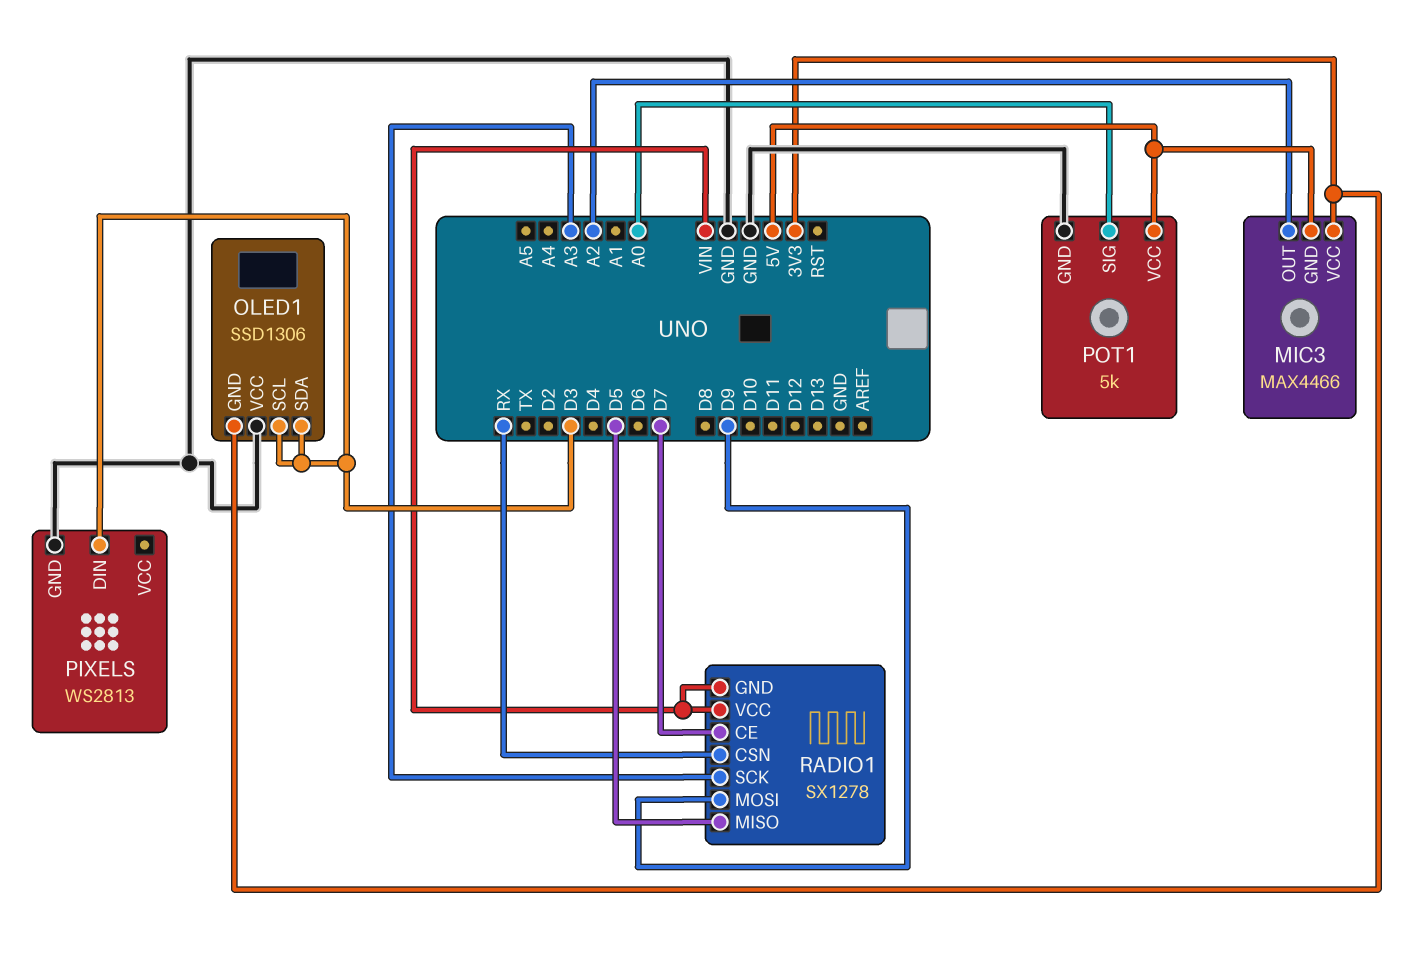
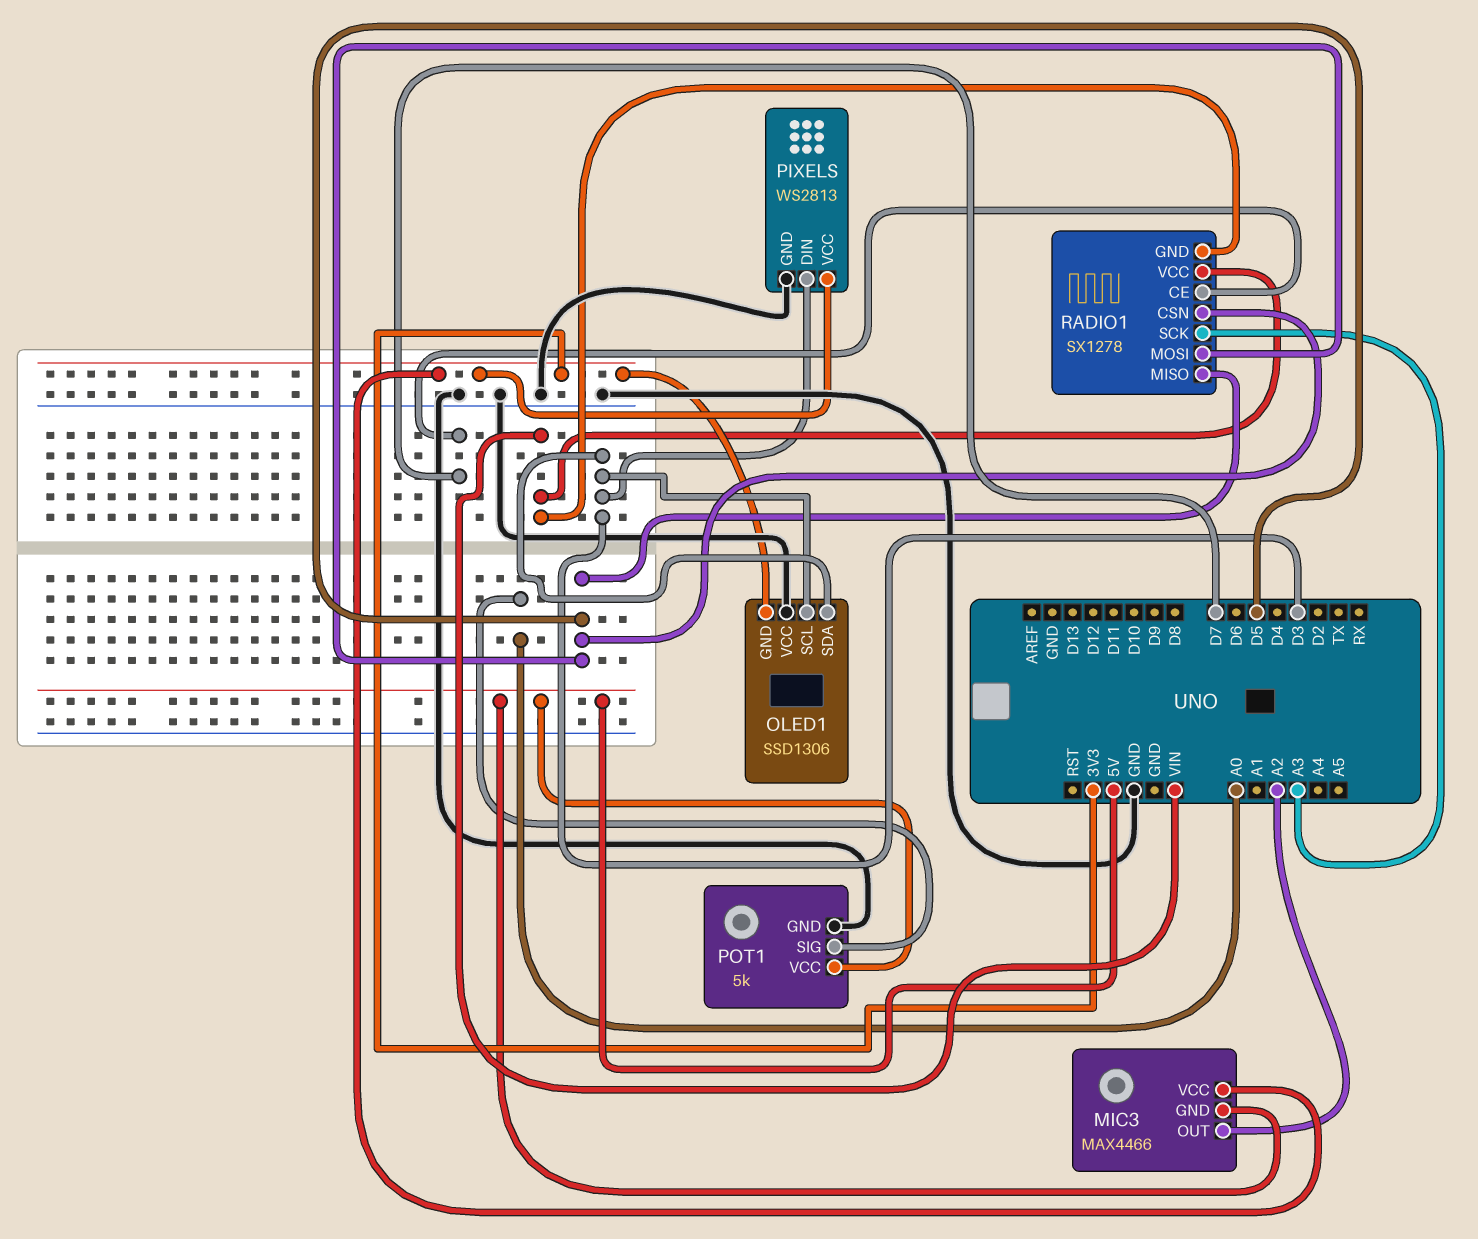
PIXELS pin VCC: none -> 3V3
RADIO1 pin CSN: RX -> D5
RADIO1 pin MOSI: D9 -> D5

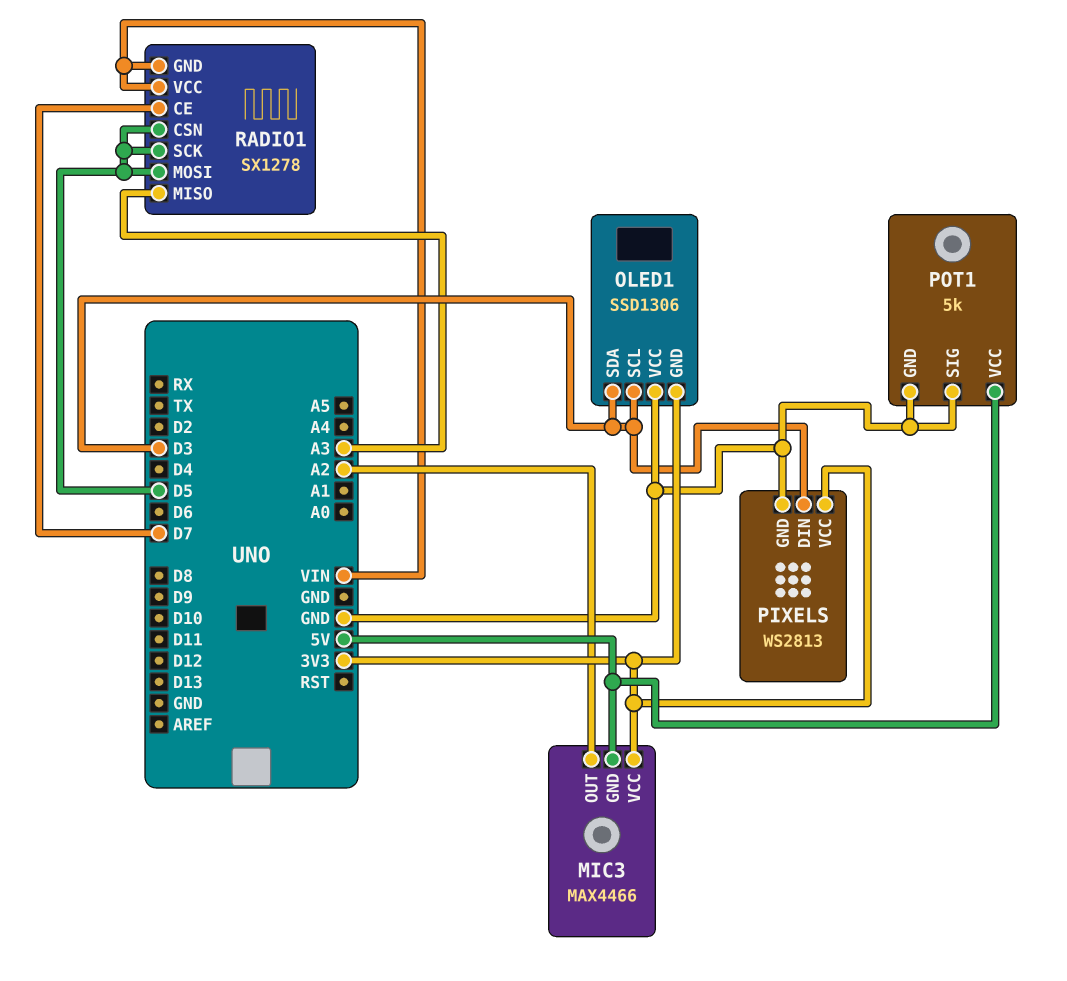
POT1 pin SIG: A0 -> GND
RADIO1 pin MISO: D5 -> A3
RADIO1 pin SCK: A3 -> D5

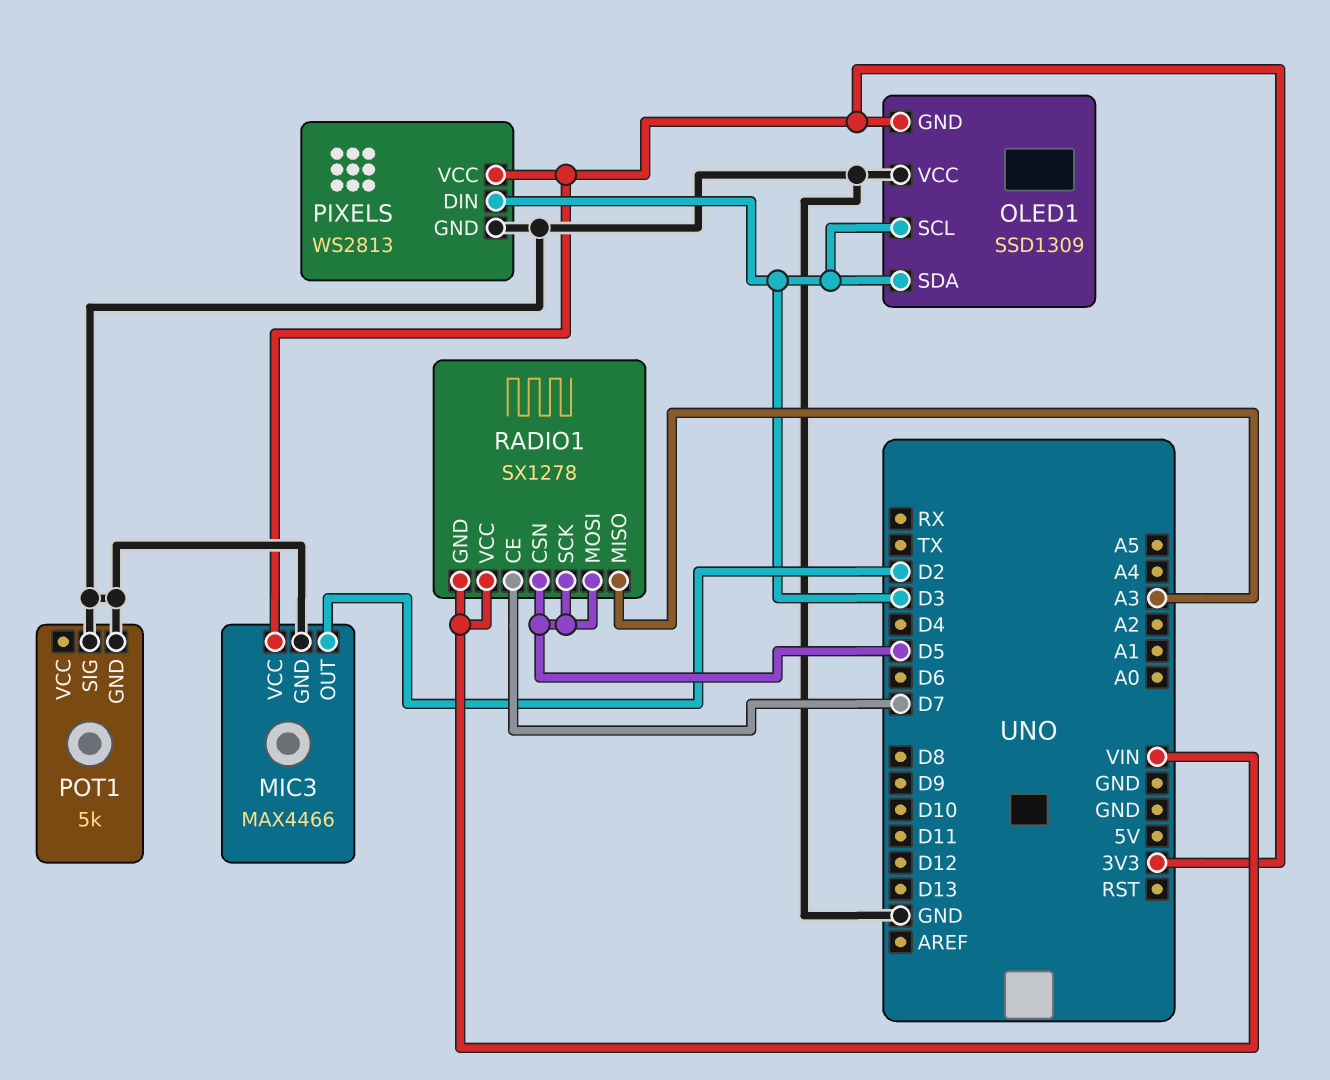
MIC3 pin GND: 5V -> GND
MIC3 pin OUT: A2 -> D2
OLED1: SSD1306 -> SSD1309
POT1 pin VCC: 5V -> none

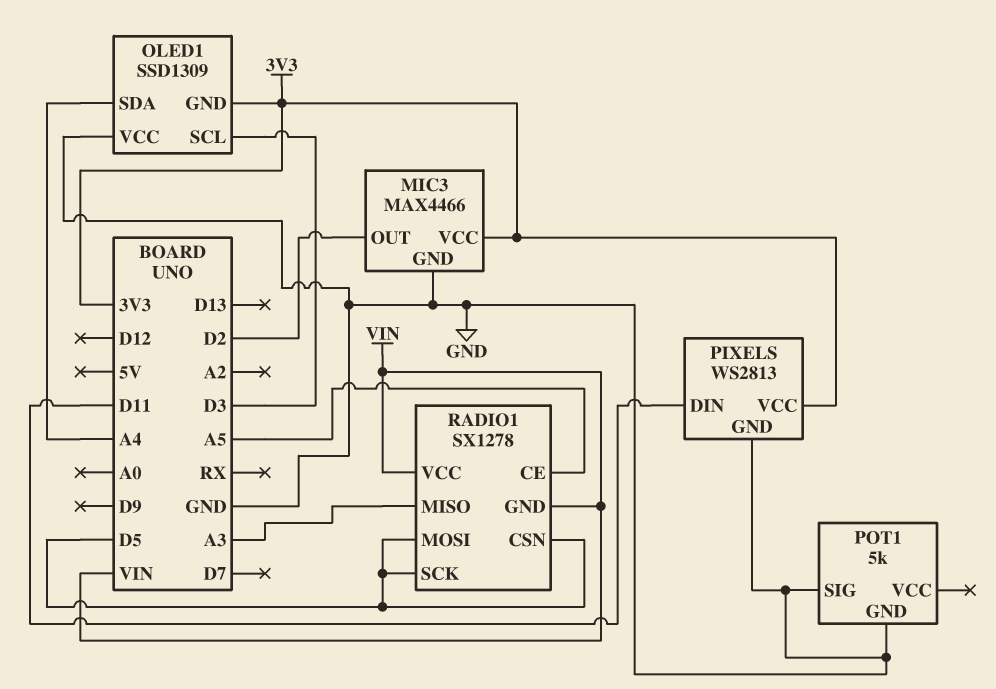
OLED1 pin SDA: D3 -> A4
PIXELS pin DIN: D3 -> D11
RADIO1 pin CE: D7 -> A5

